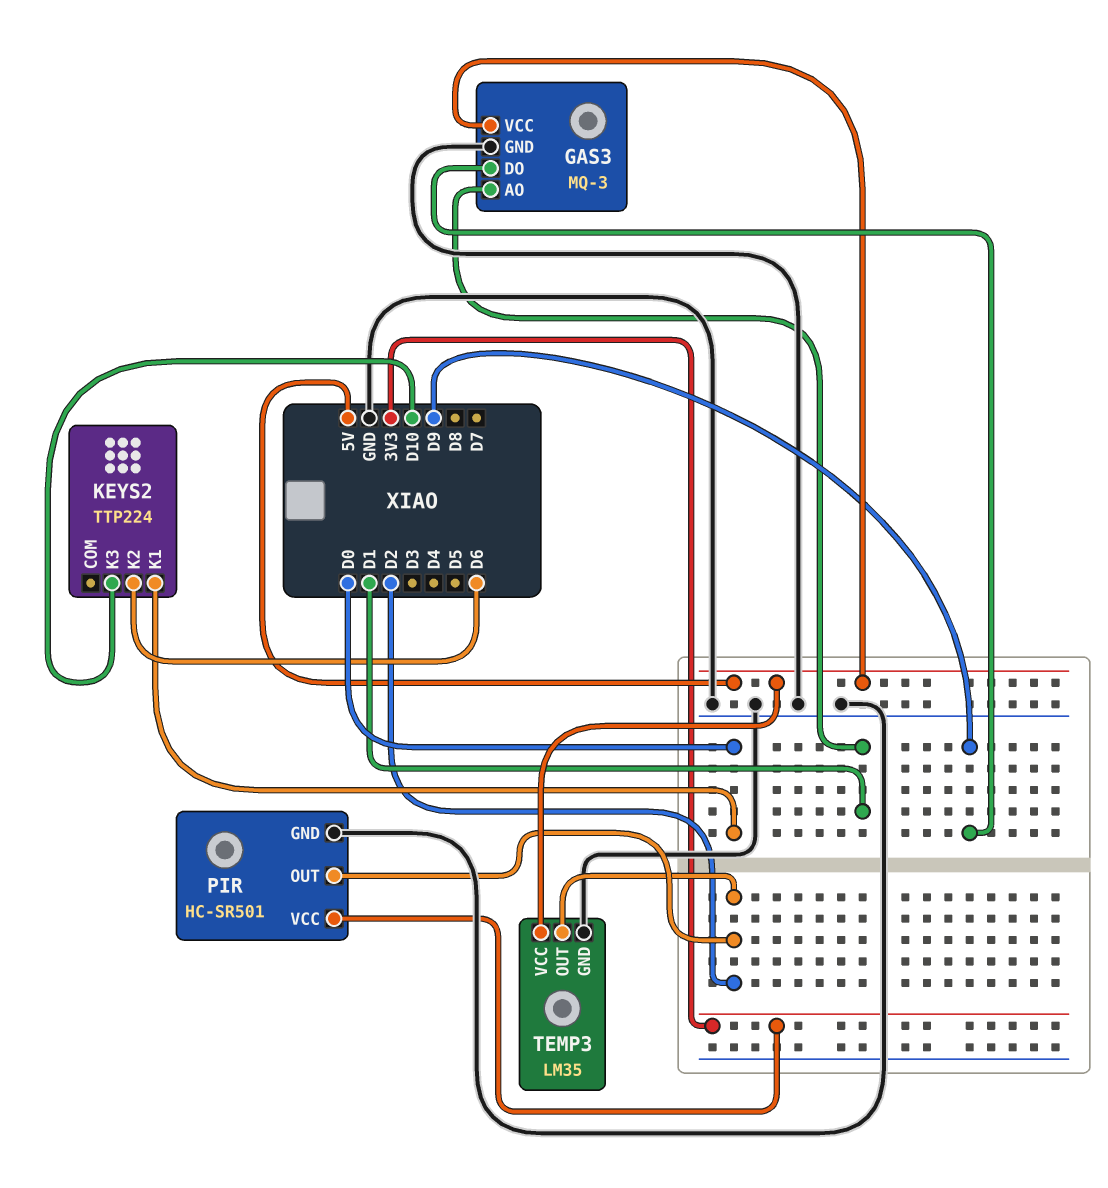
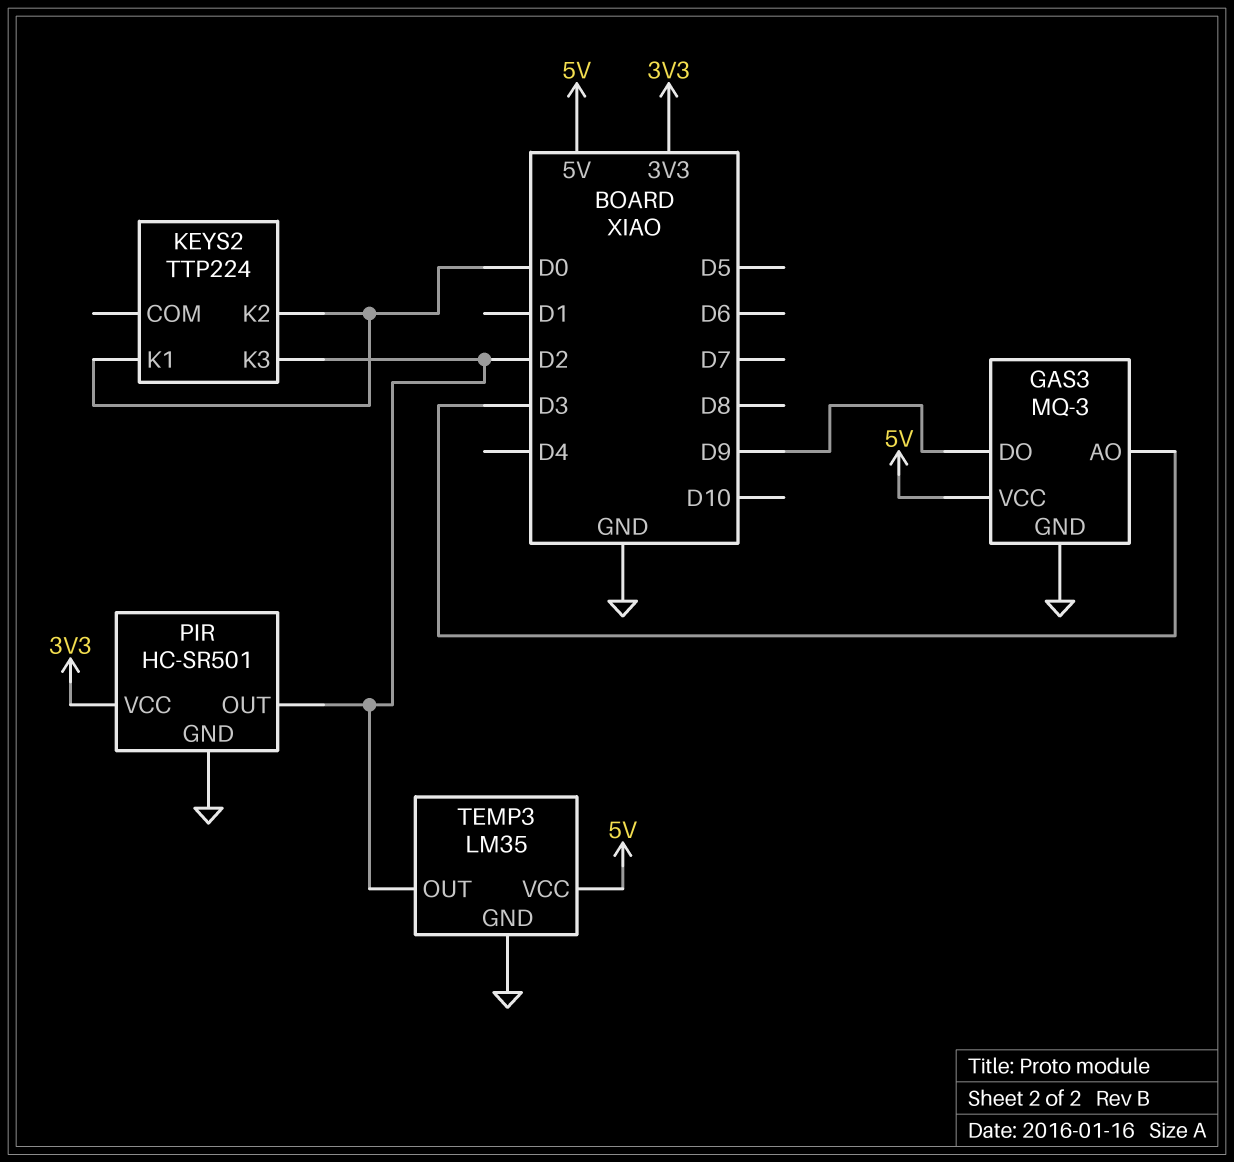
GAS3 pin AO: D1 -> D3
KEYS2 pin K2: D6 -> D0
KEYS2 pin K3: D10 -> D2

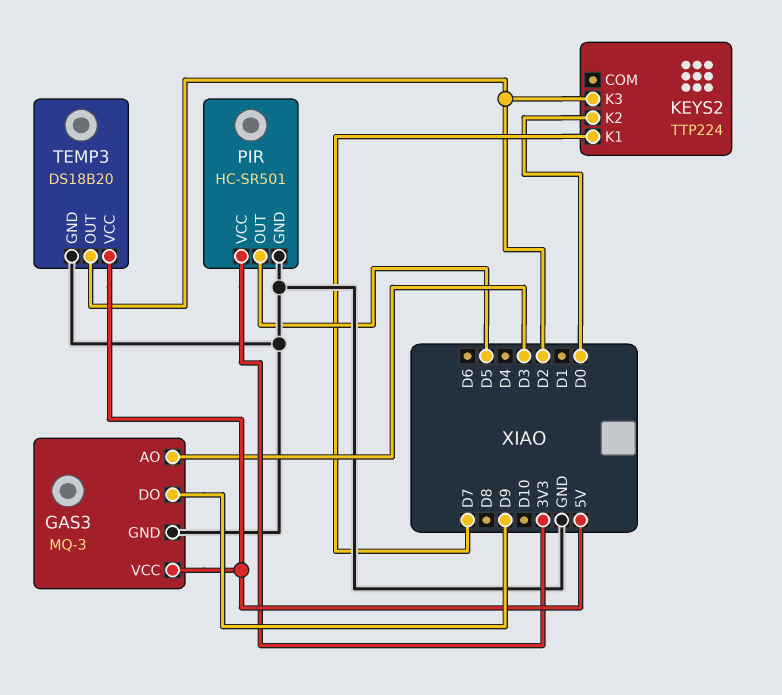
KEYS2 pin K1: D0 -> D7
PIR pin OUT: D2 -> D5
TEMP3: LM35 -> DS18B20

